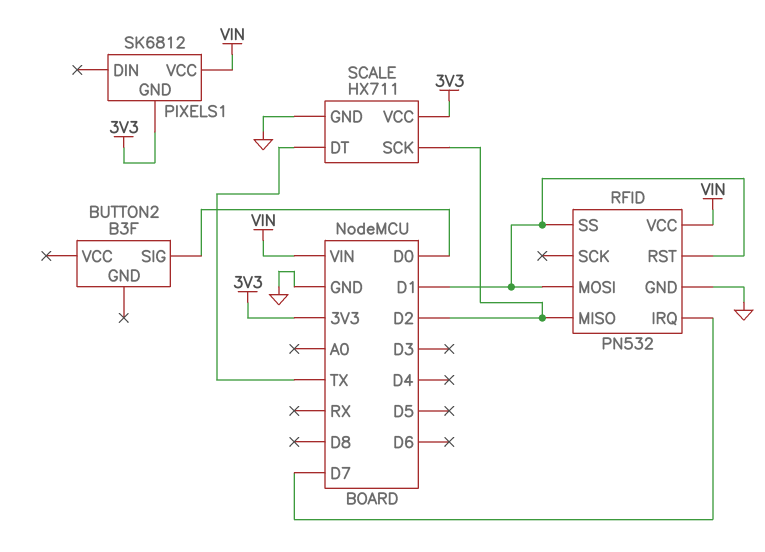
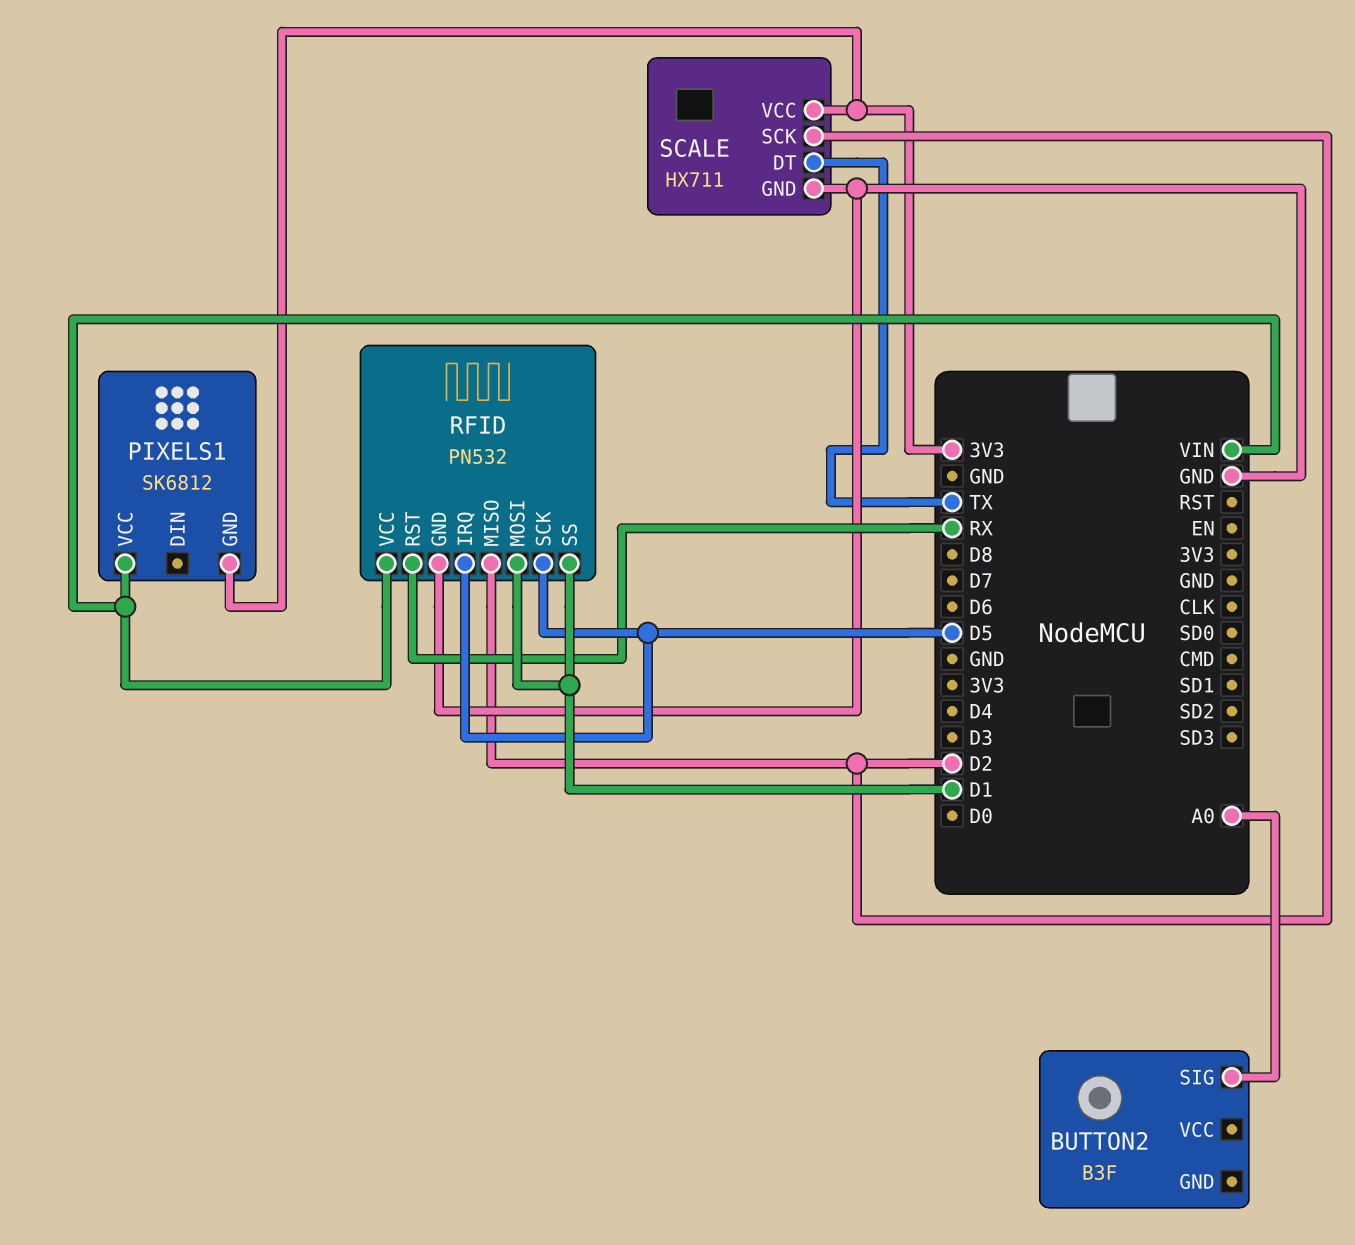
BUTTON2 pin SIG: D0 -> A0
RFID pin IRQ: D7 -> D5
RFID pin RST: D1 -> RX
RFID pin SCK: none -> D5

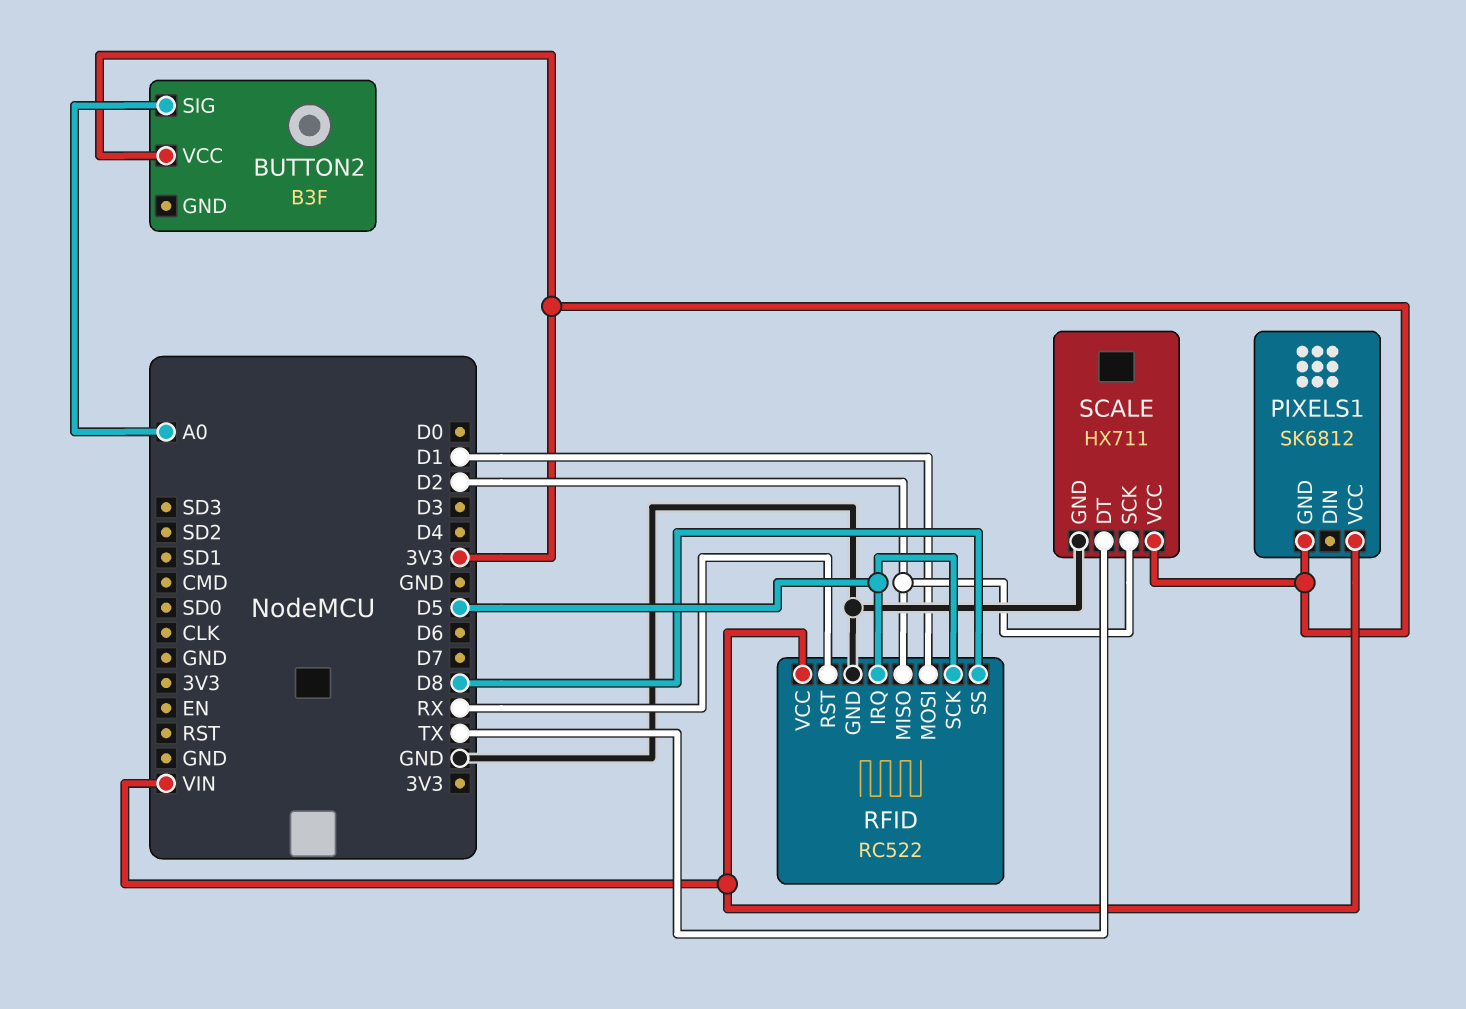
BUTTON2 pin VCC: none -> 3V3
RFID: PN532 -> RC522
RFID pin SS: D1 -> D8

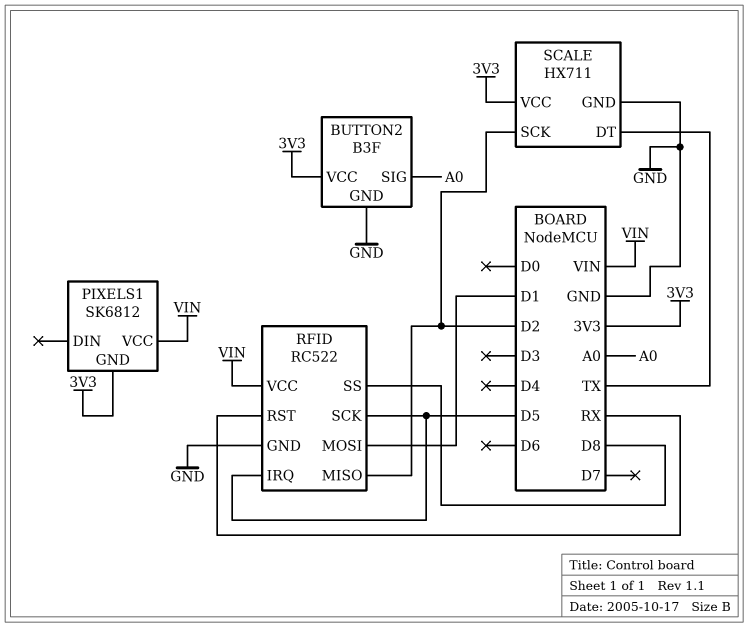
BUTTON2 pin GND: none -> GND

